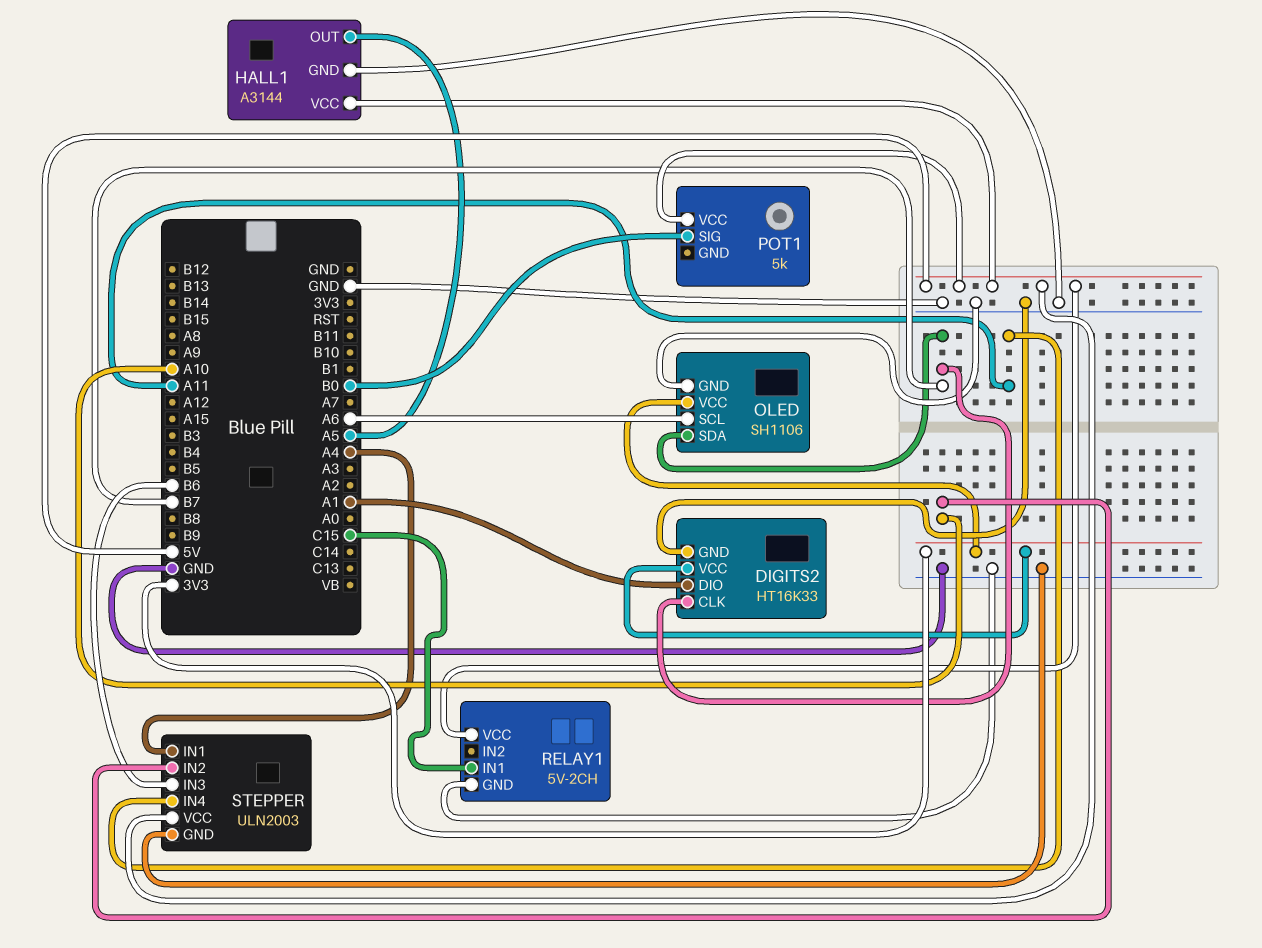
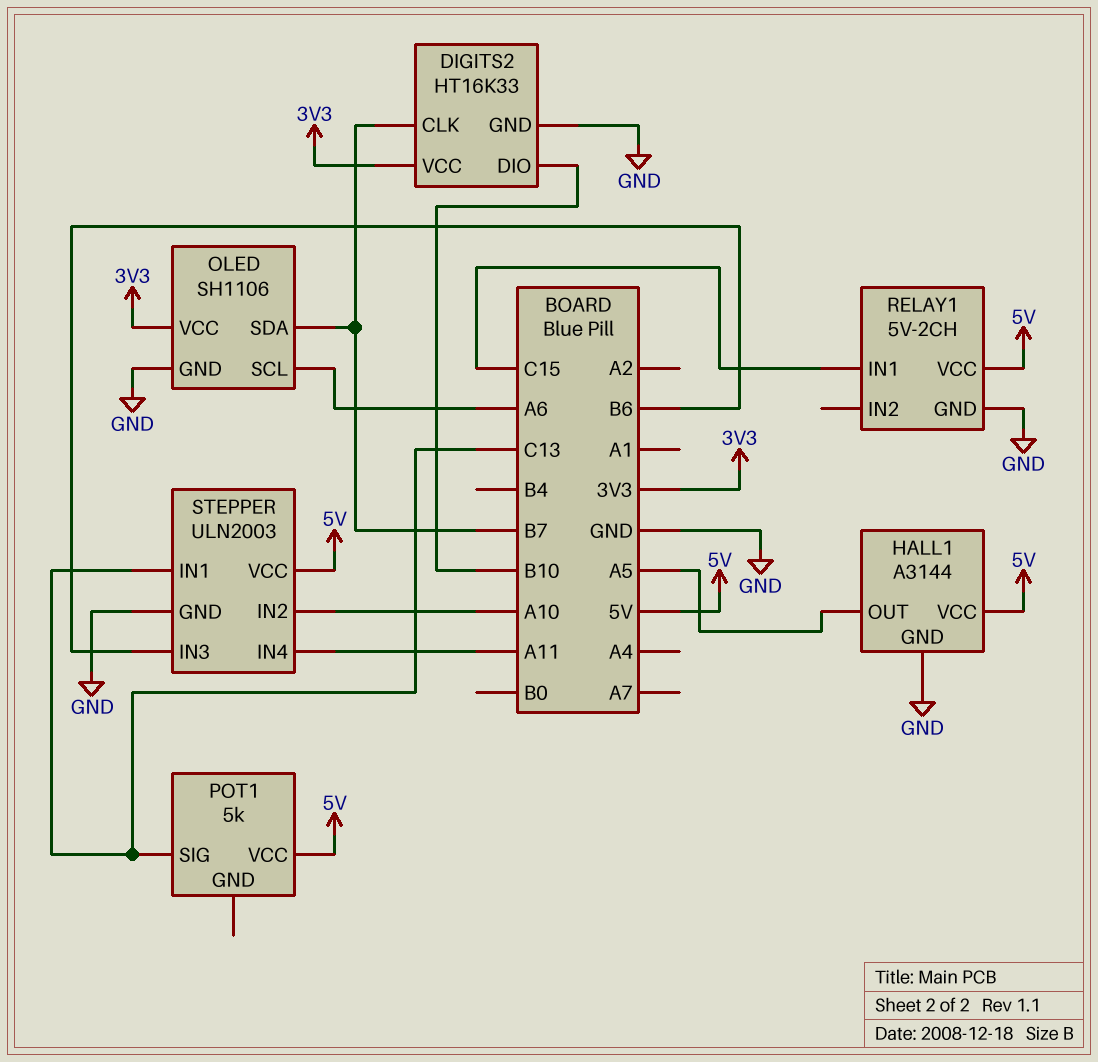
DIGITS2 pin DIO: A1 -> B10
POT1 pin SIG: B0 -> C13
STEPPER pin IN1: A4 -> C13

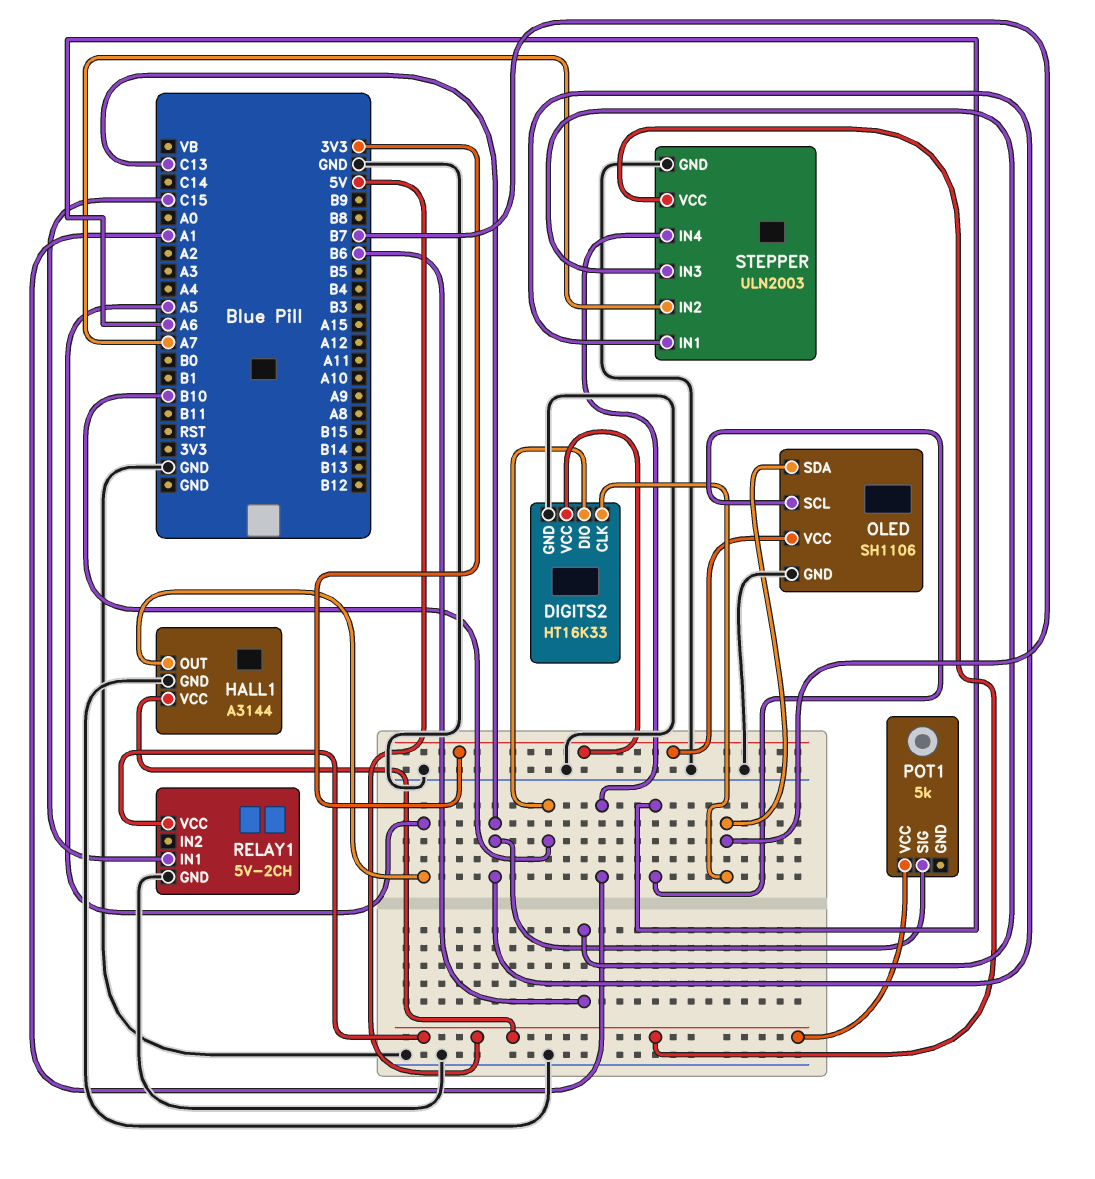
STEPPER pin IN2: A10 -> A7
STEPPER pin IN4: A11 -> A1

